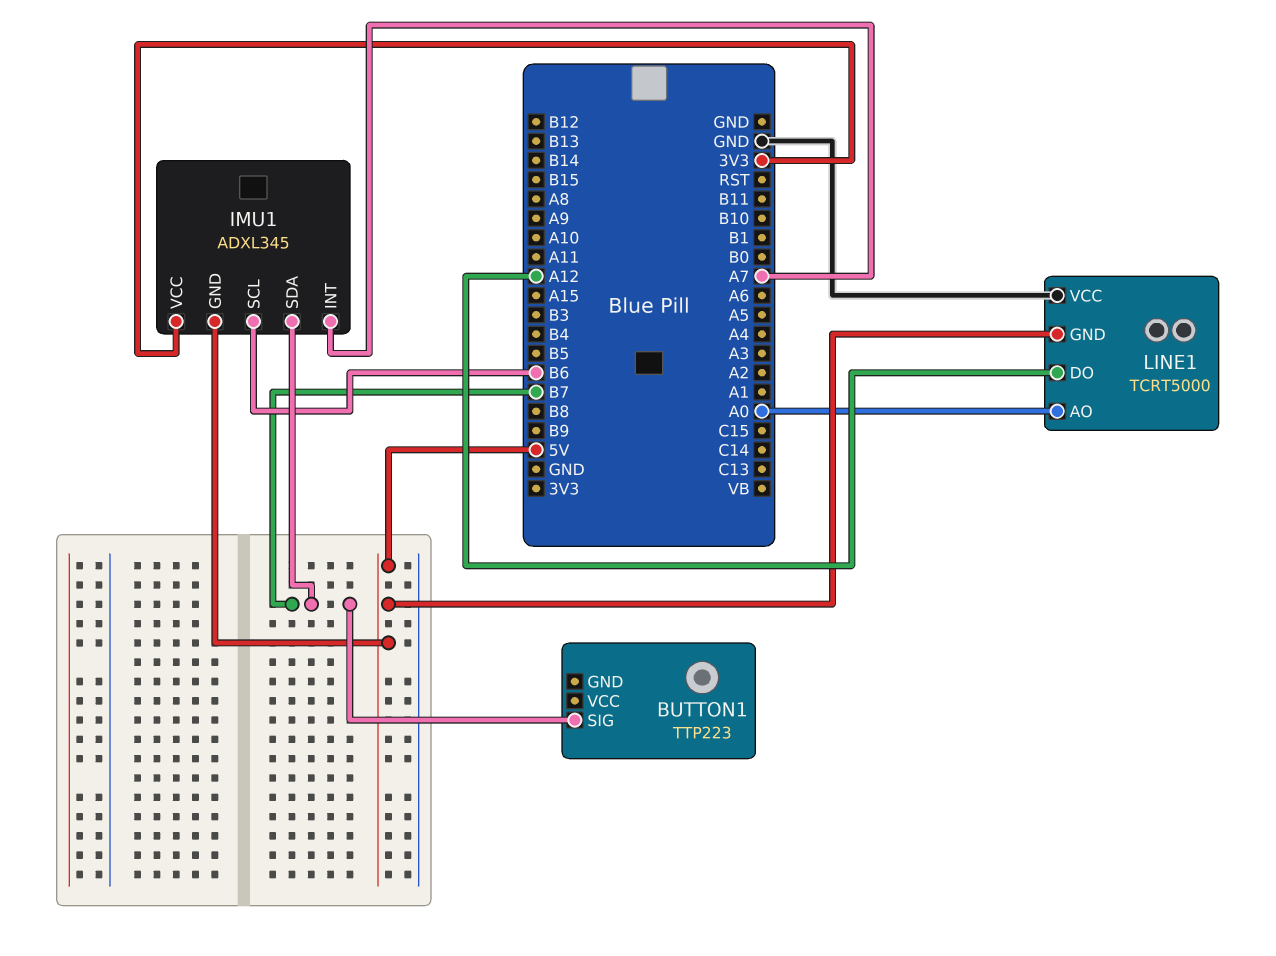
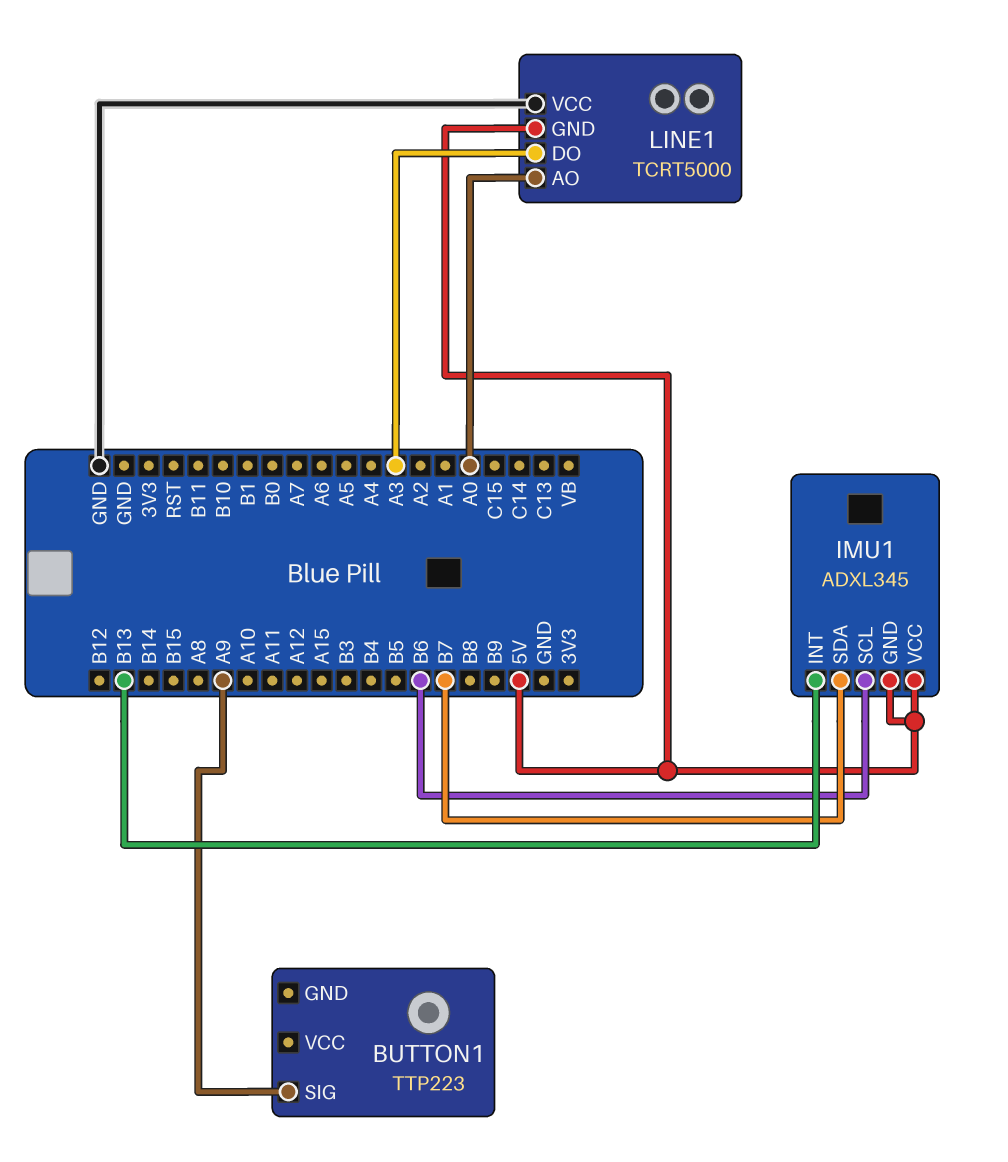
BUTTON1 pin SIG: B7 -> A9
IMU1 pin INT: A7 -> B13
IMU1 pin VCC: 3V3 -> 5V
LINE1 pin DO: A12 -> A3

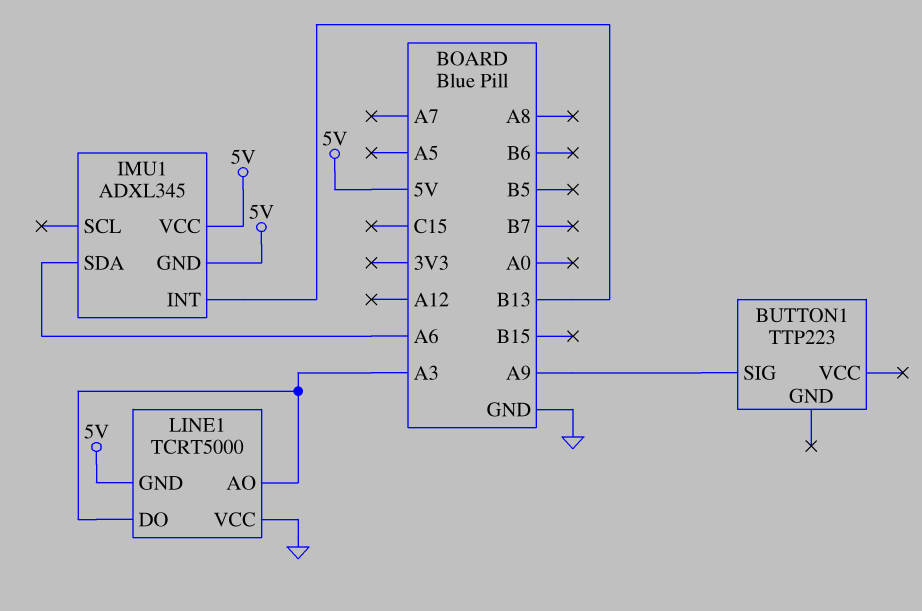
IMU1 pin SCL: B6 -> none
IMU1 pin SDA: B7 -> A6
LINE1 pin AO: A0 -> A3

